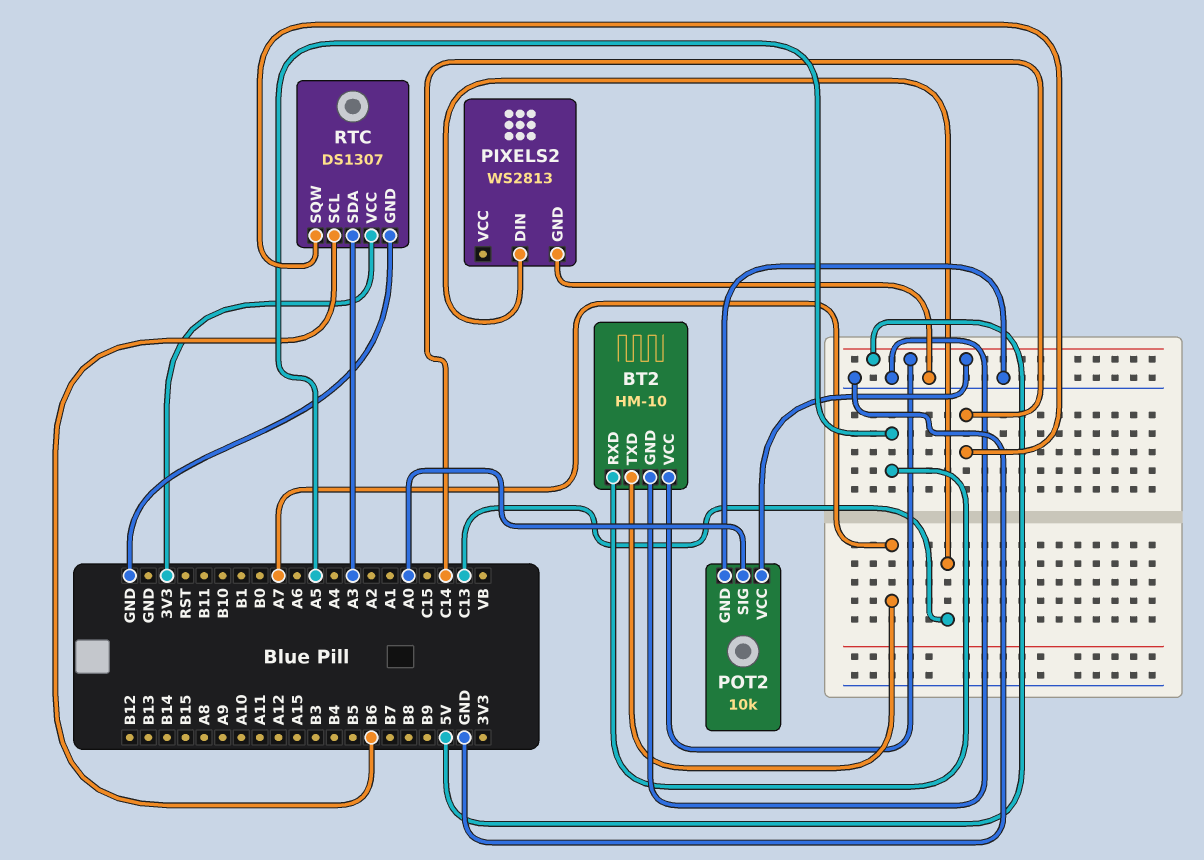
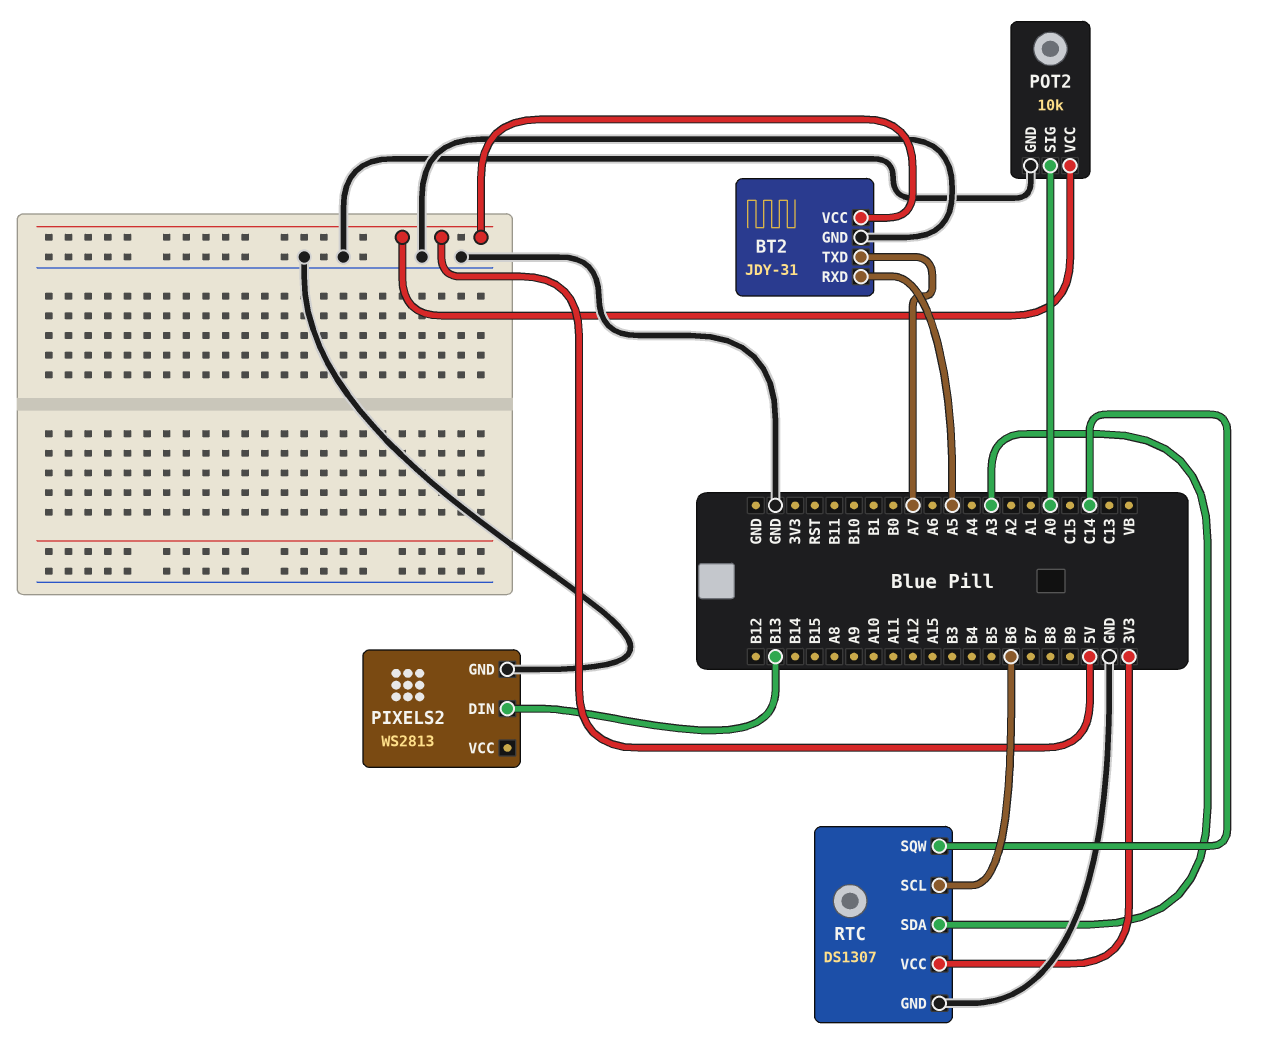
BT2: HM-10 -> JDY-31
PIXELS2 pin DIN: C13 -> B13

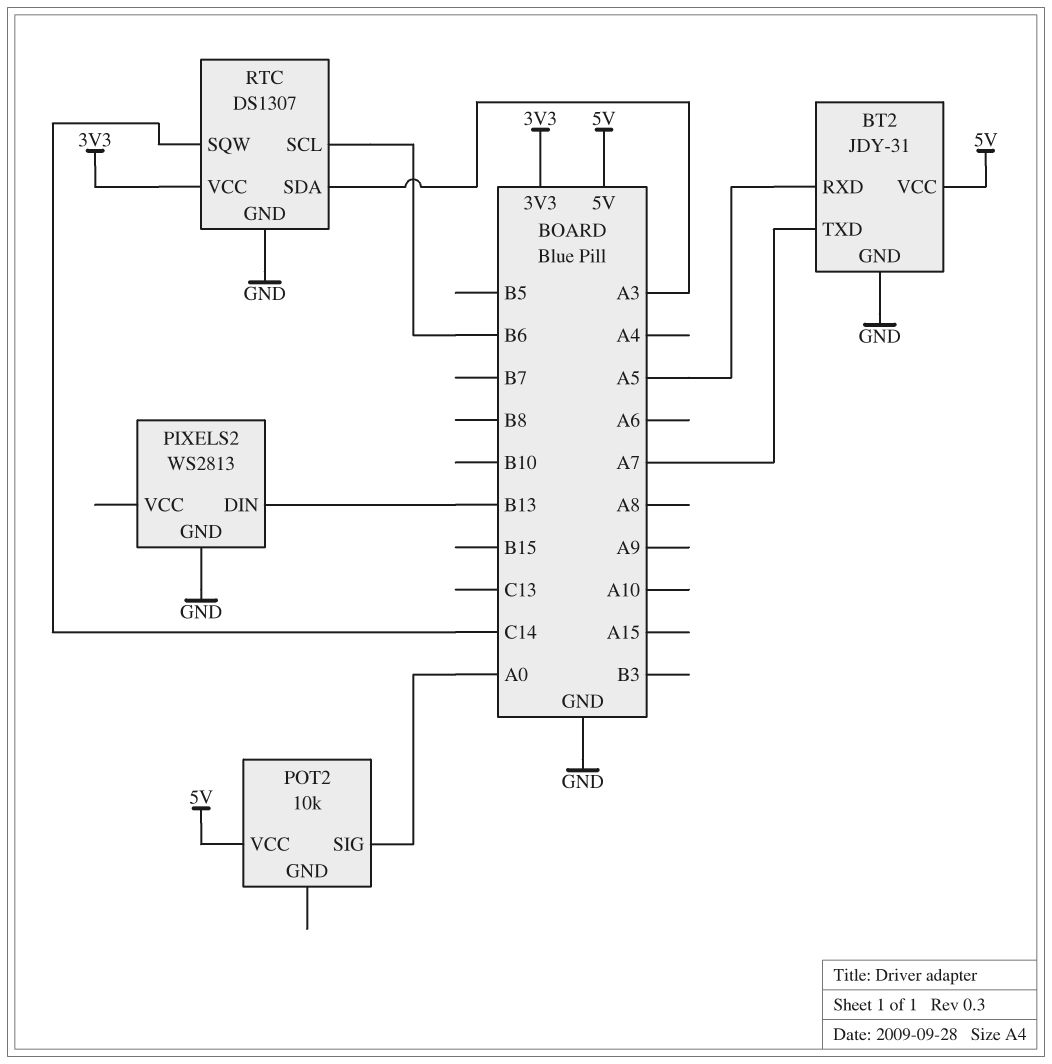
POT2 pin GND: GND -> none

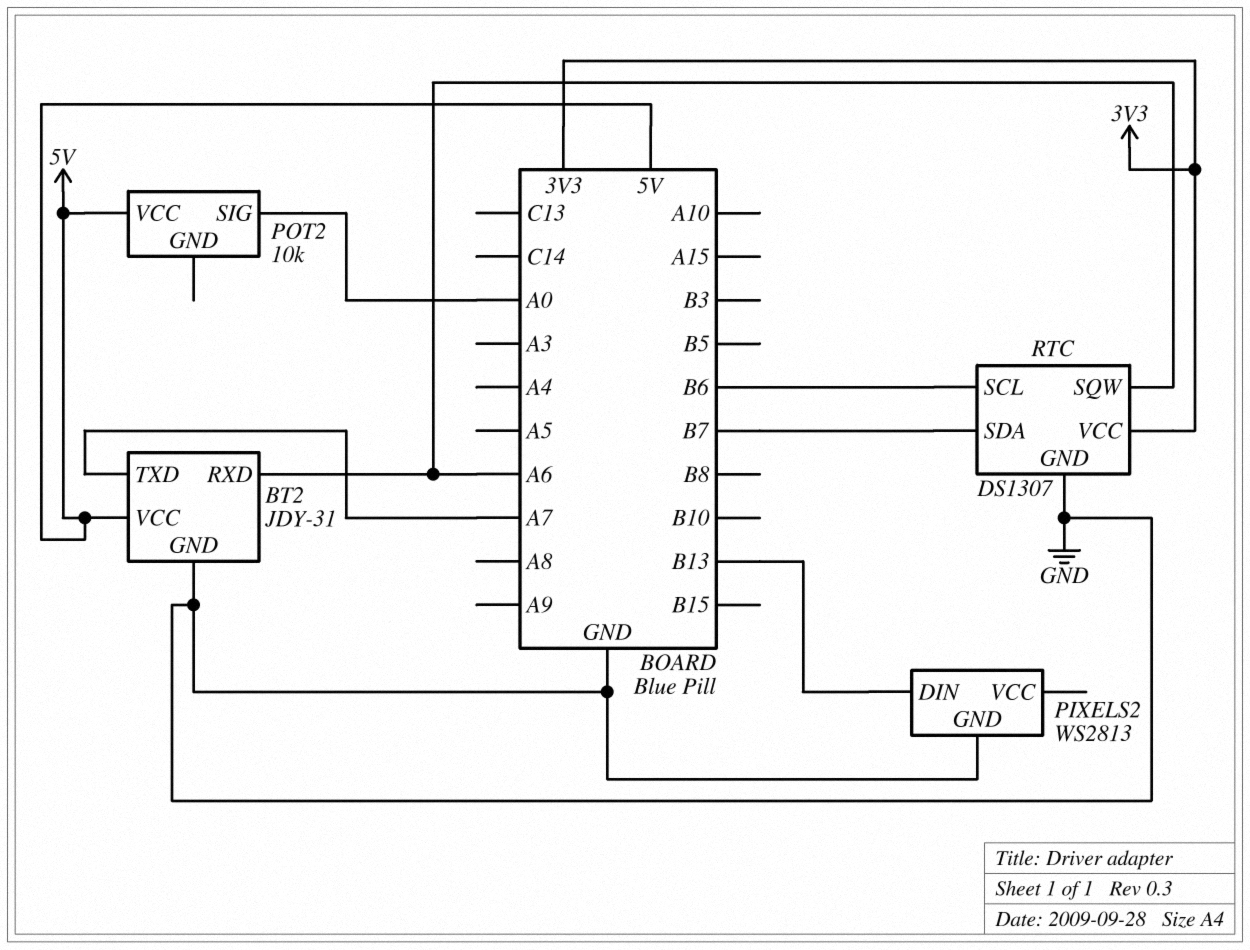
BT2 pin RXD: A5 -> A6
RTC pin SDA: A3 -> B7
RTC pin SQW: C14 -> A6

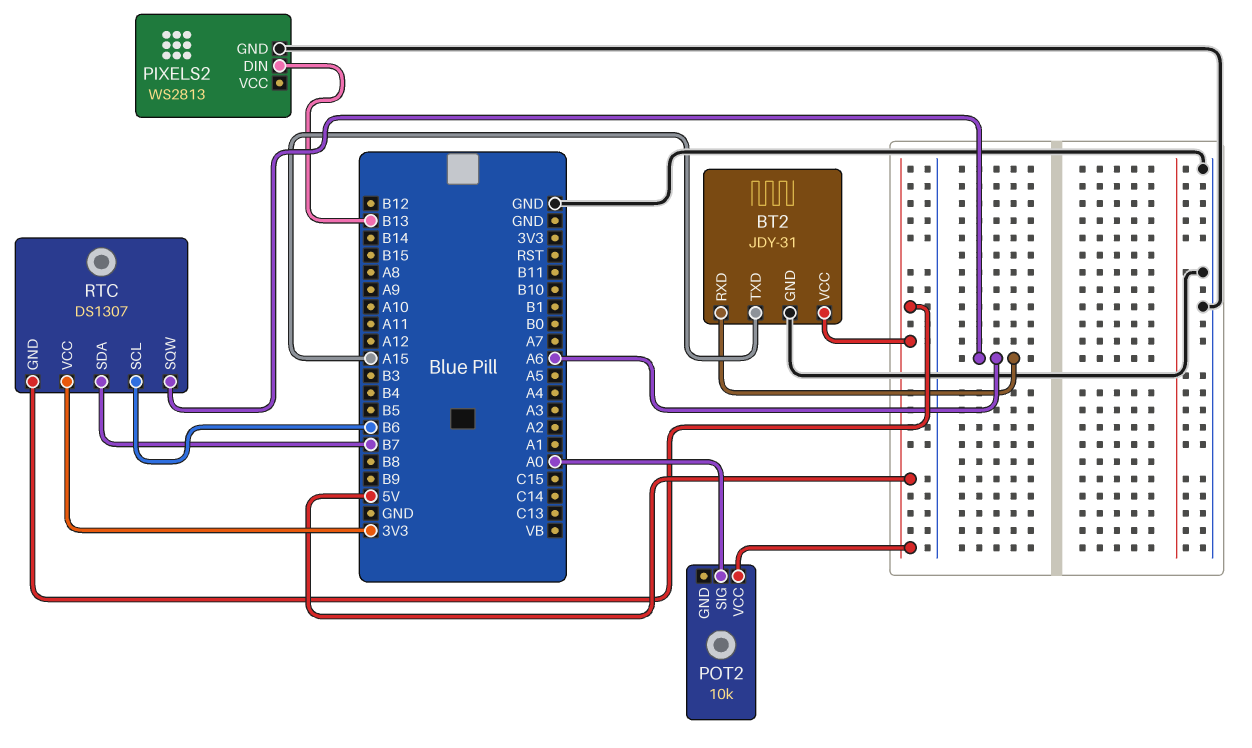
BT2 pin TXD: A7 -> A15
RTC pin GND: GND -> 5V

